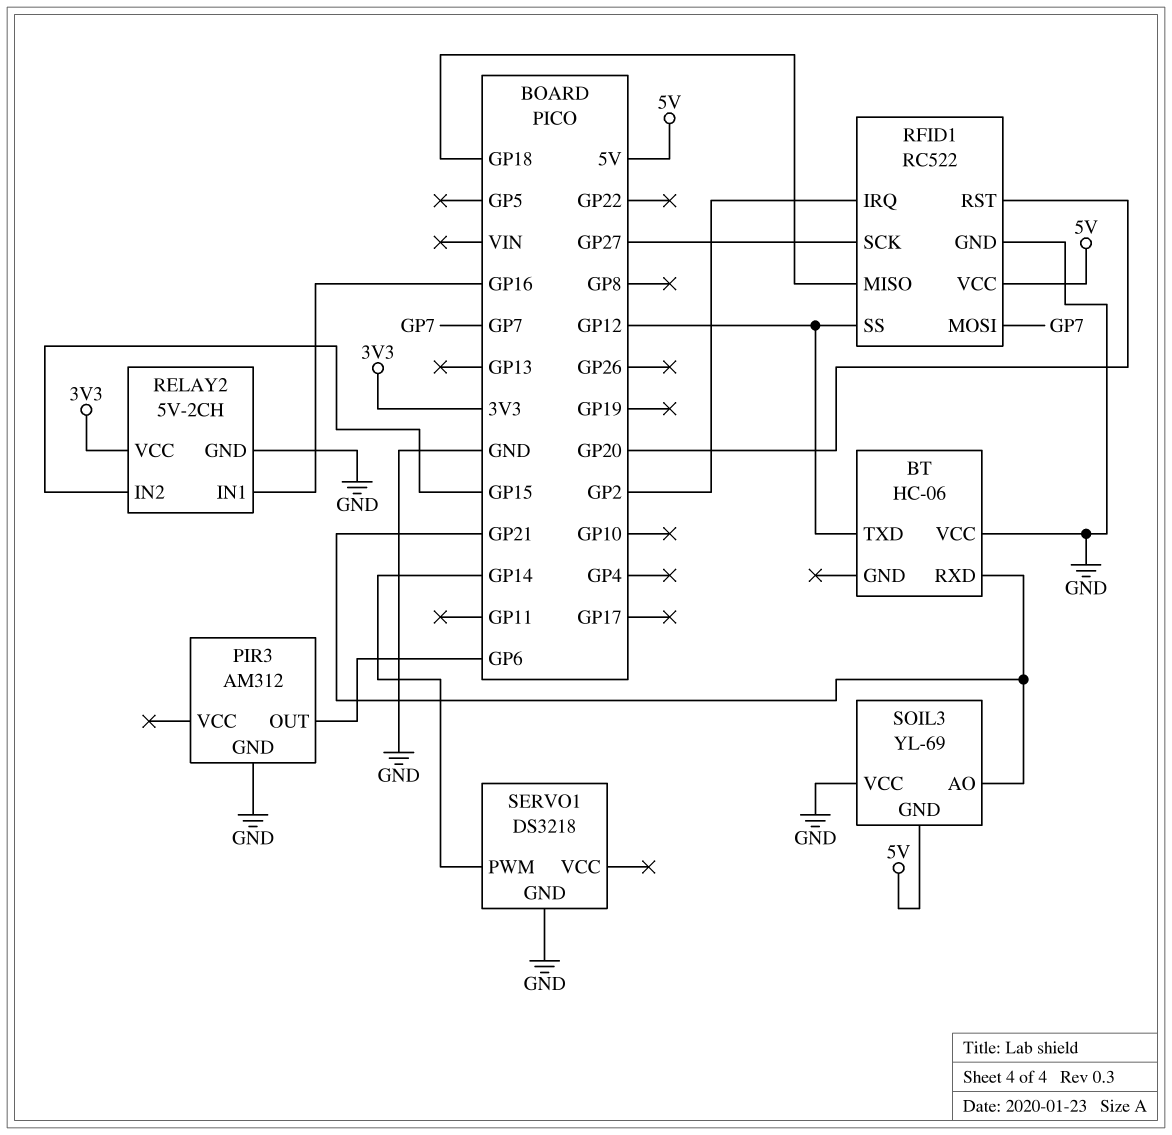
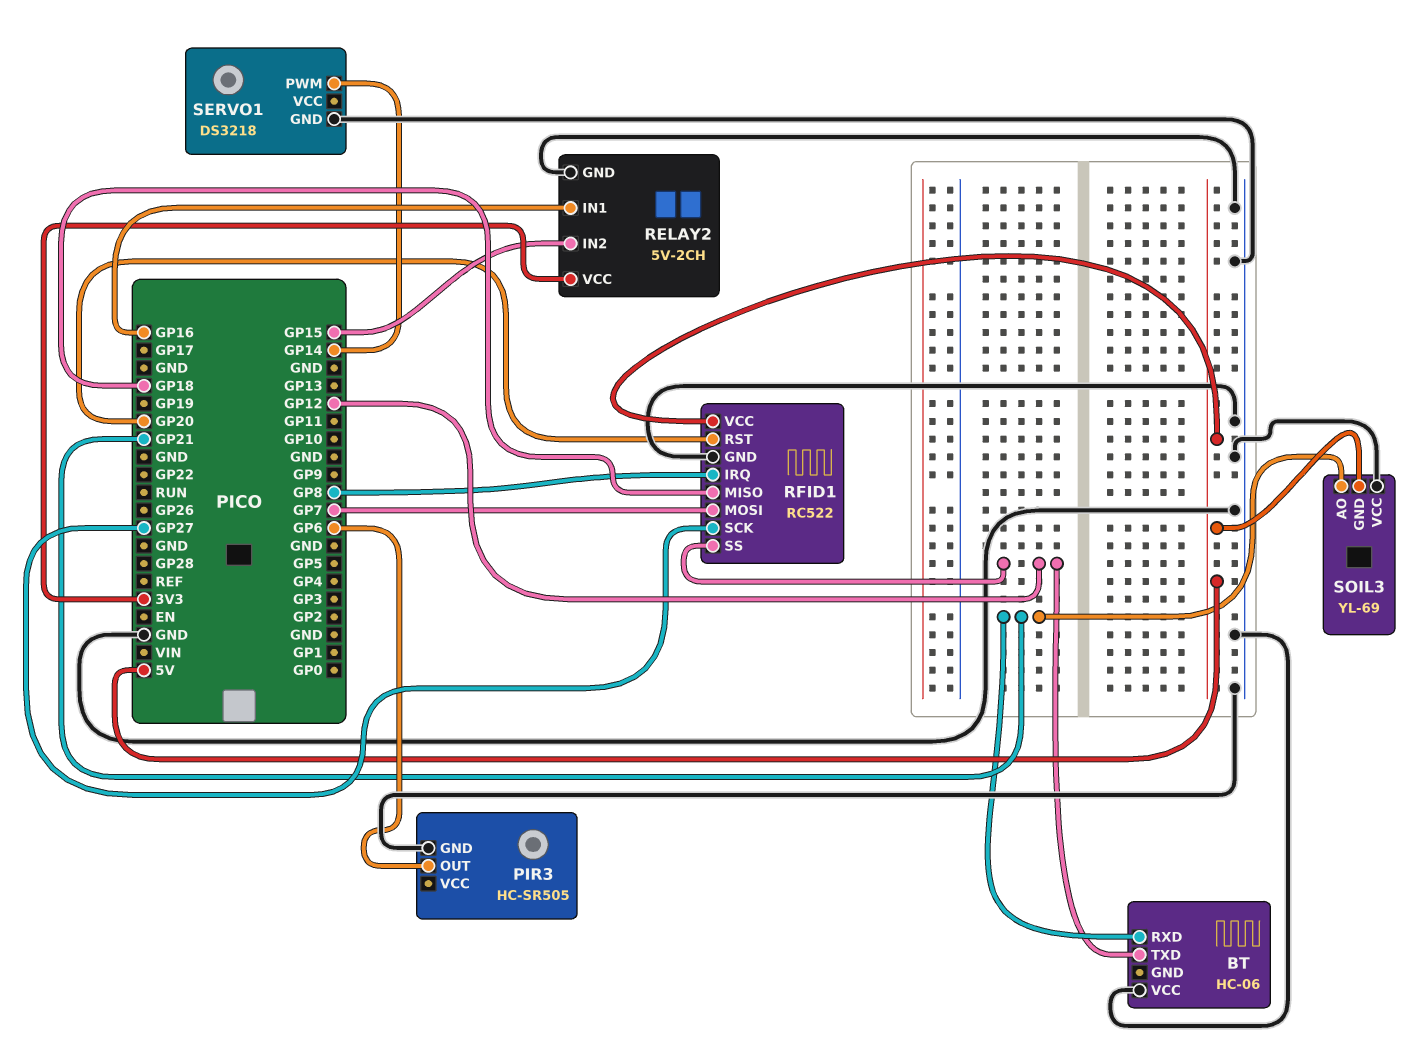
PIR3: AM312 -> HC-SR505
RFID1 pin IRQ: GP2 -> GP8

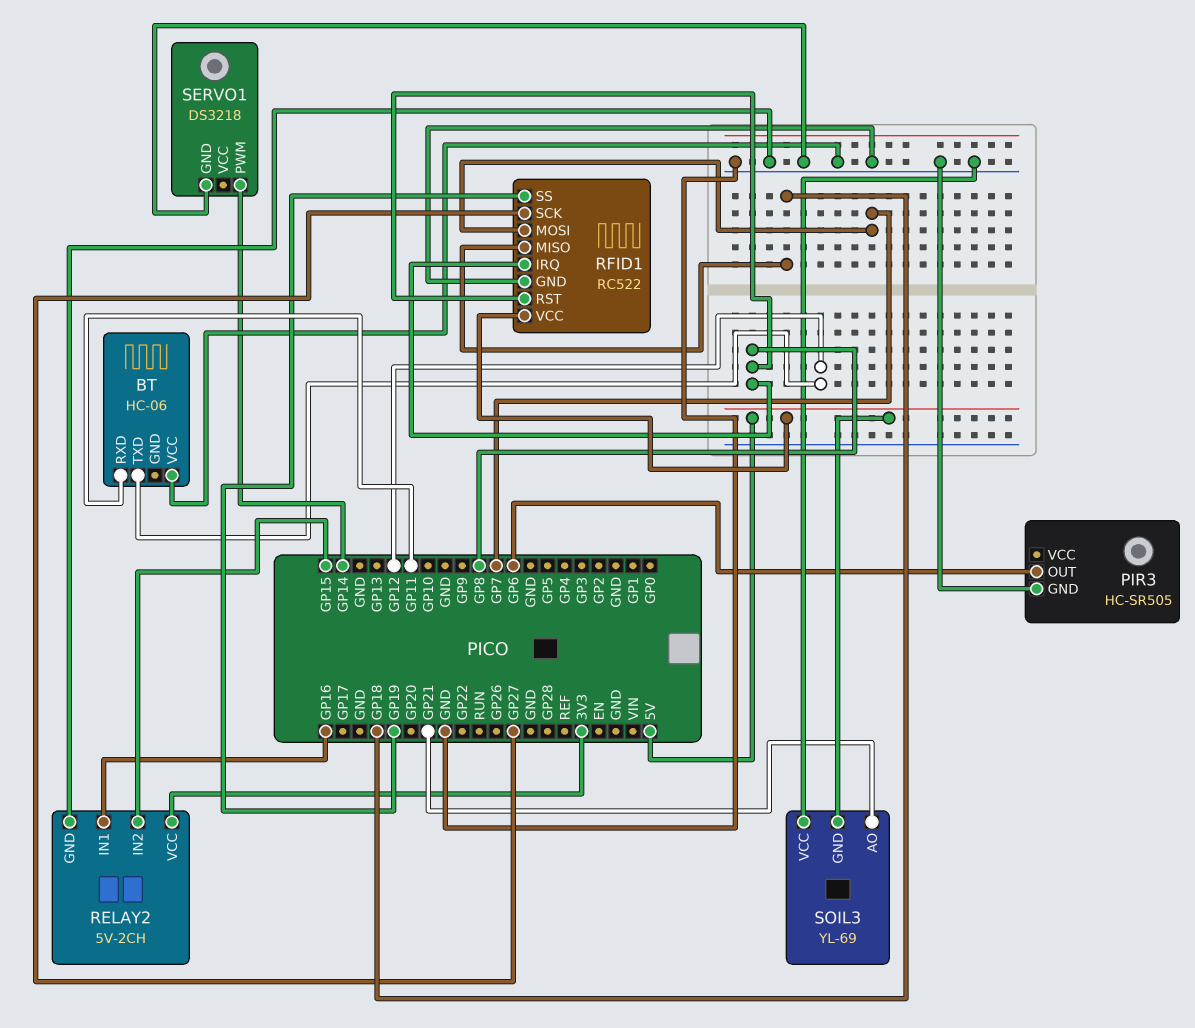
BT pin RXD: GP21 -> GP11
RFID1 pin RST: GP20 -> GP8
RFID1 pin SS: GP12 -> GP19

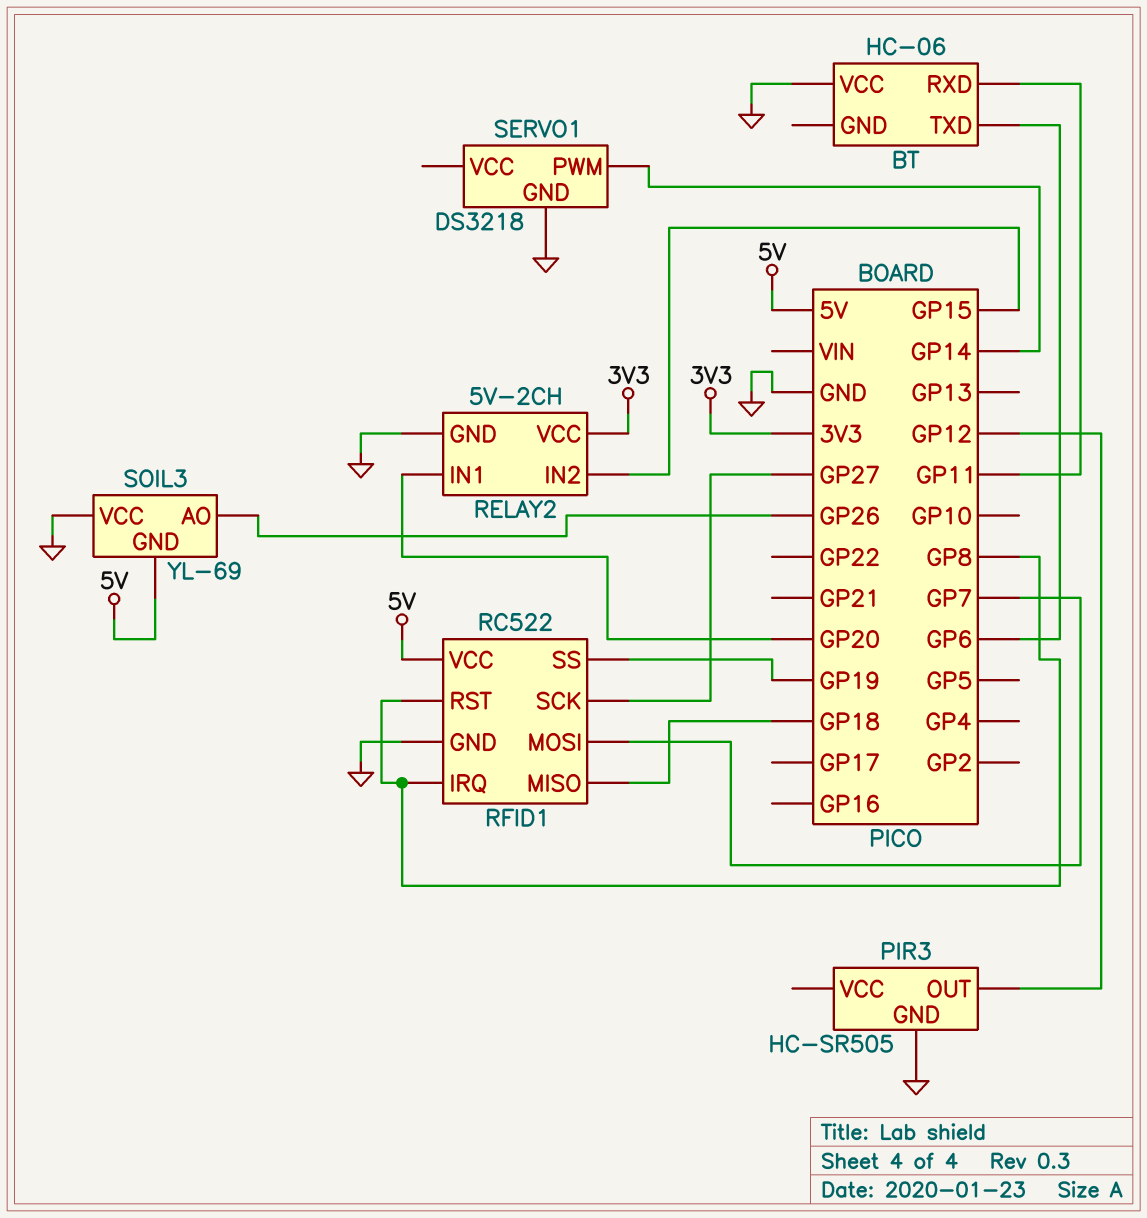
BT pin TXD: GP12 -> GP6
PIR3 pin OUT: GP6 -> GP12
RELAY2 pin IN1: GP16 -> GP20
SOIL3 pin AO: GP21 -> GP26

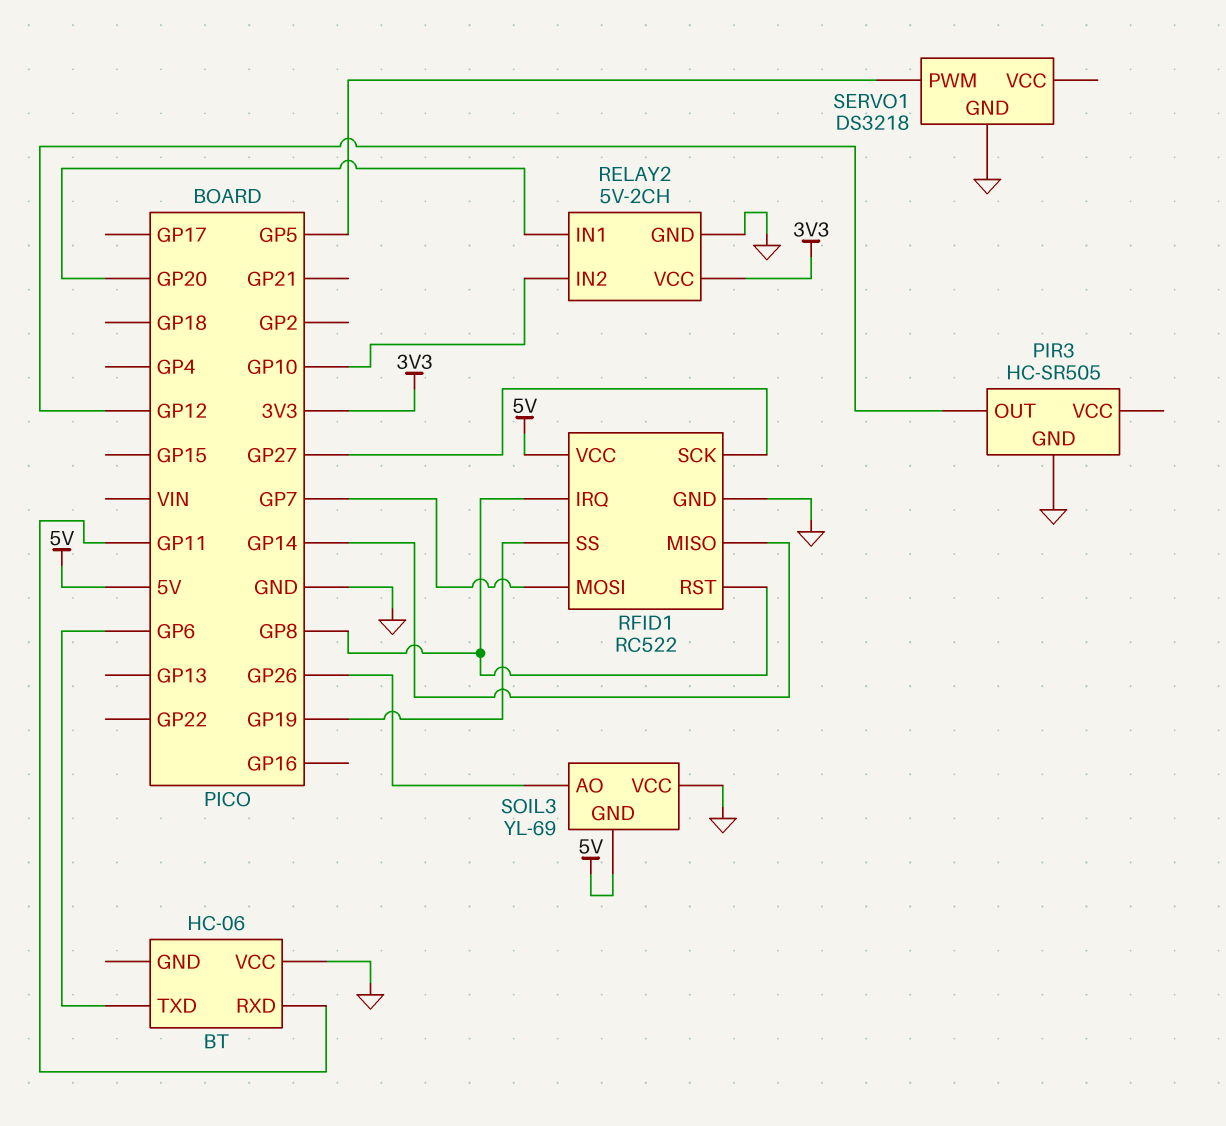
RELAY2 pin IN2: GP15 -> GP10
RFID1 pin MISO: GP18 -> GP14
SERVO1 pin PWM: GP14 -> GP5

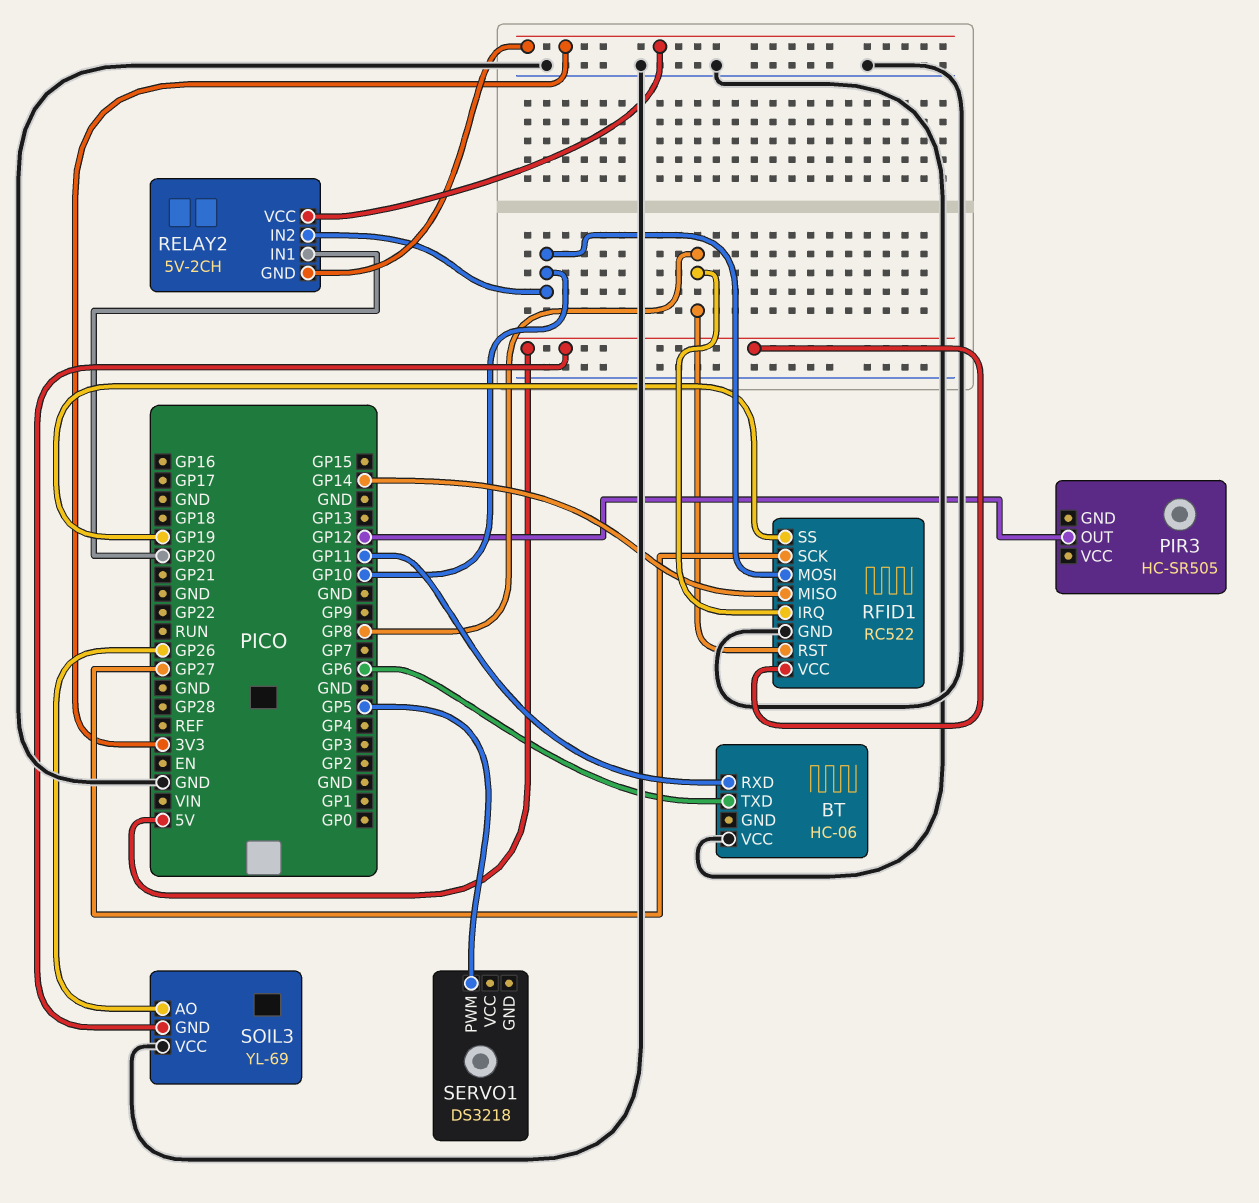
PIR3 pin GND: GND -> none
RELAY2 pin GND: GND -> 3V3
RFID1 pin MOSI: GP7 -> GP10
SERVO1 pin GND: GND -> none

